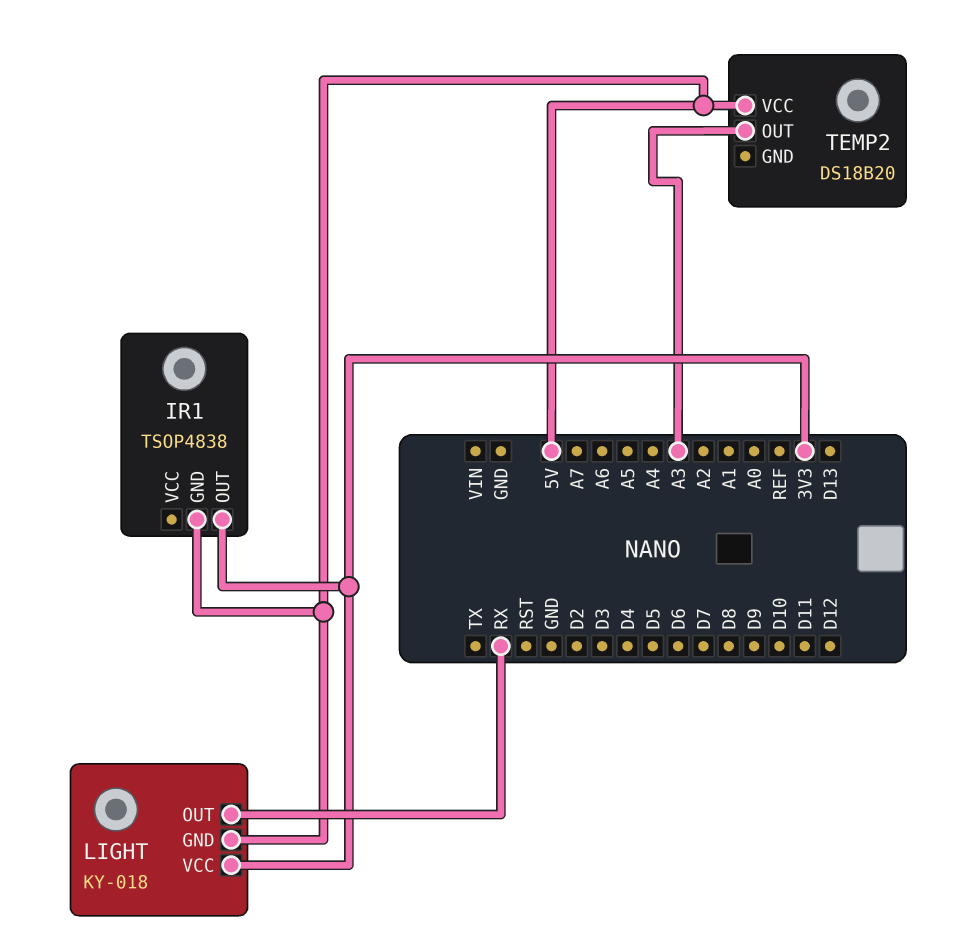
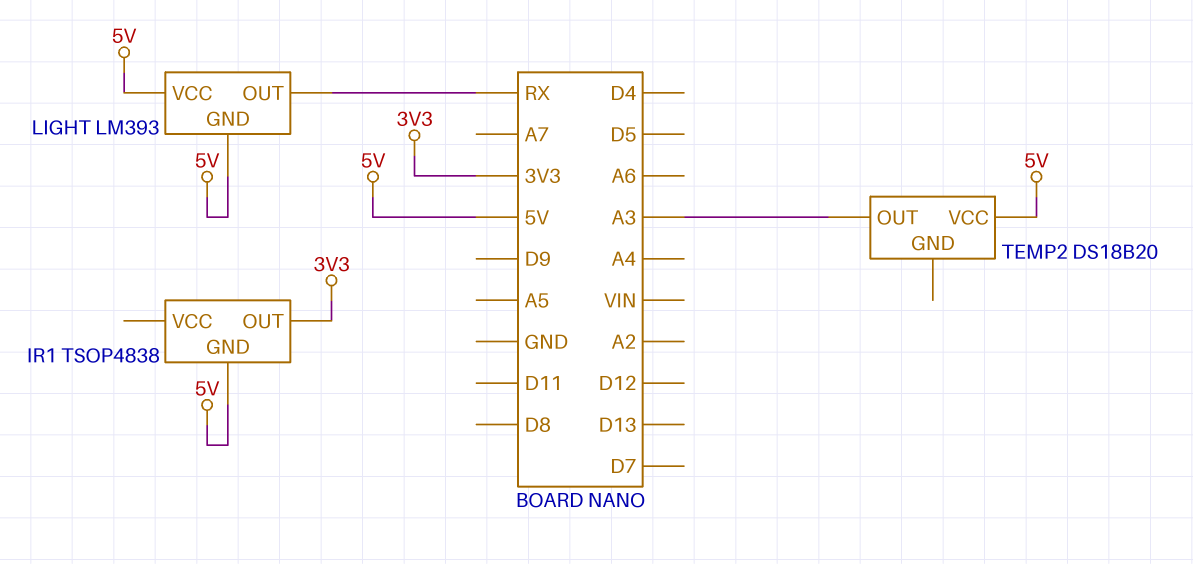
LIGHT: KY-018 -> LM393
LIGHT pin VCC: 3V3 -> 5V

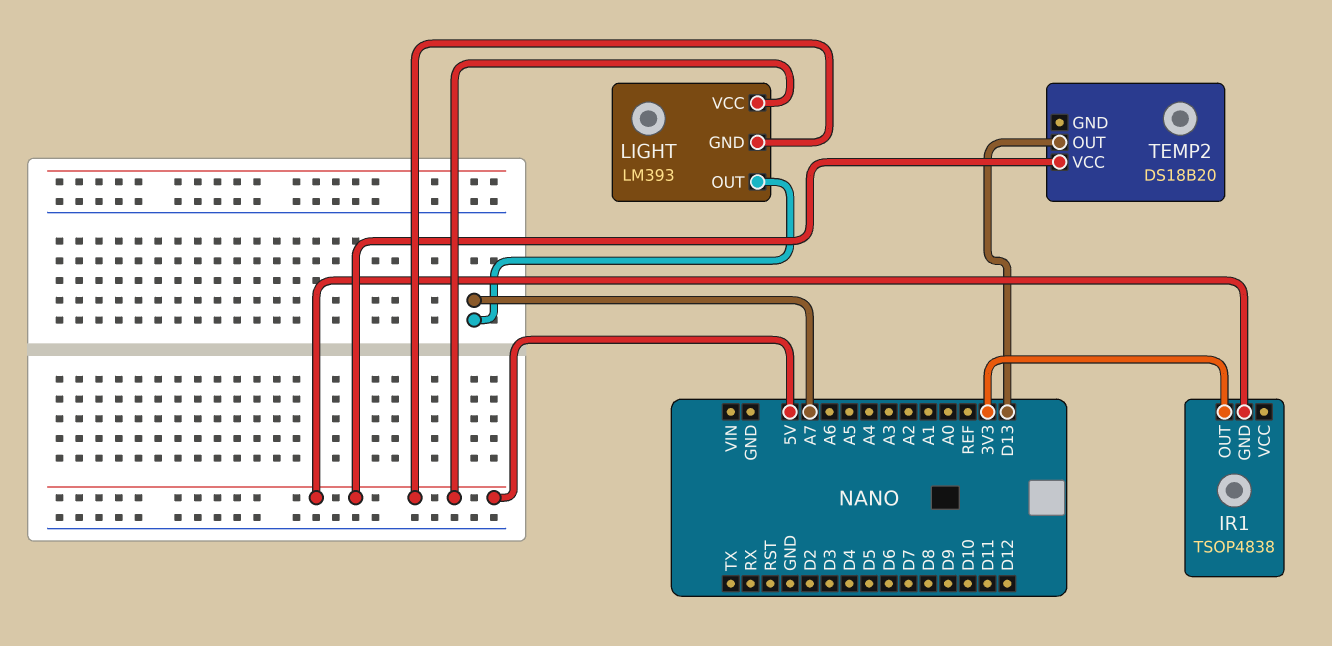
LIGHT pin OUT: RX -> A7
TEMP2 pin OUT: A3 -> D13

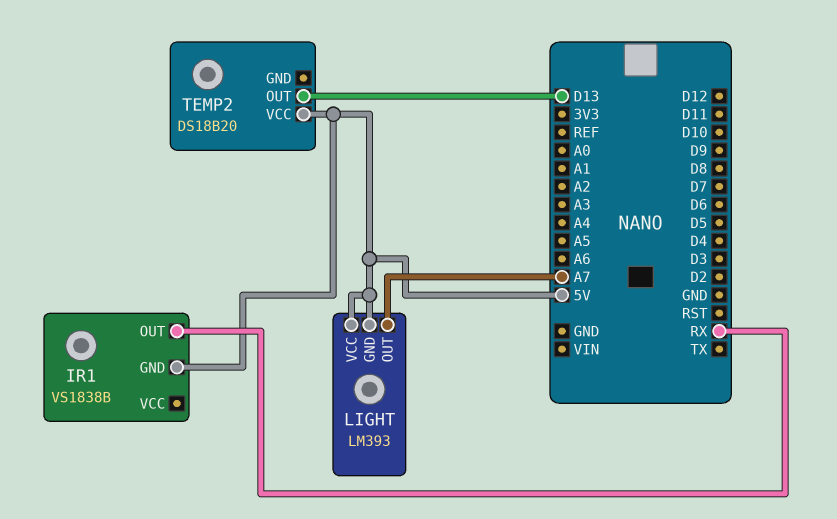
IR1: TSOP4838 -> VS1838B
IR1 pin OUT: 3V3 -> RX

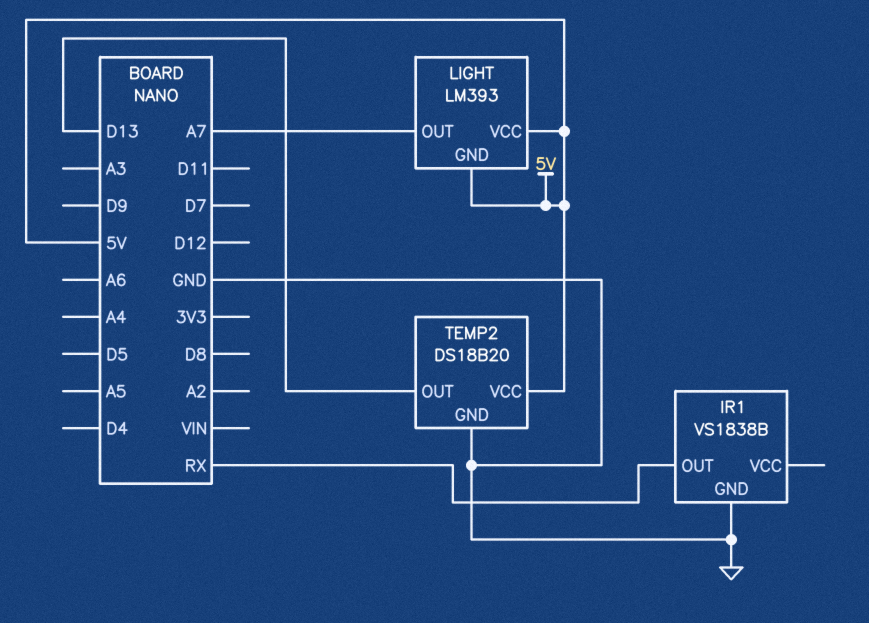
IR1 pin GND: 5V -> GND
TEMP2 pin GND: none -> GND

